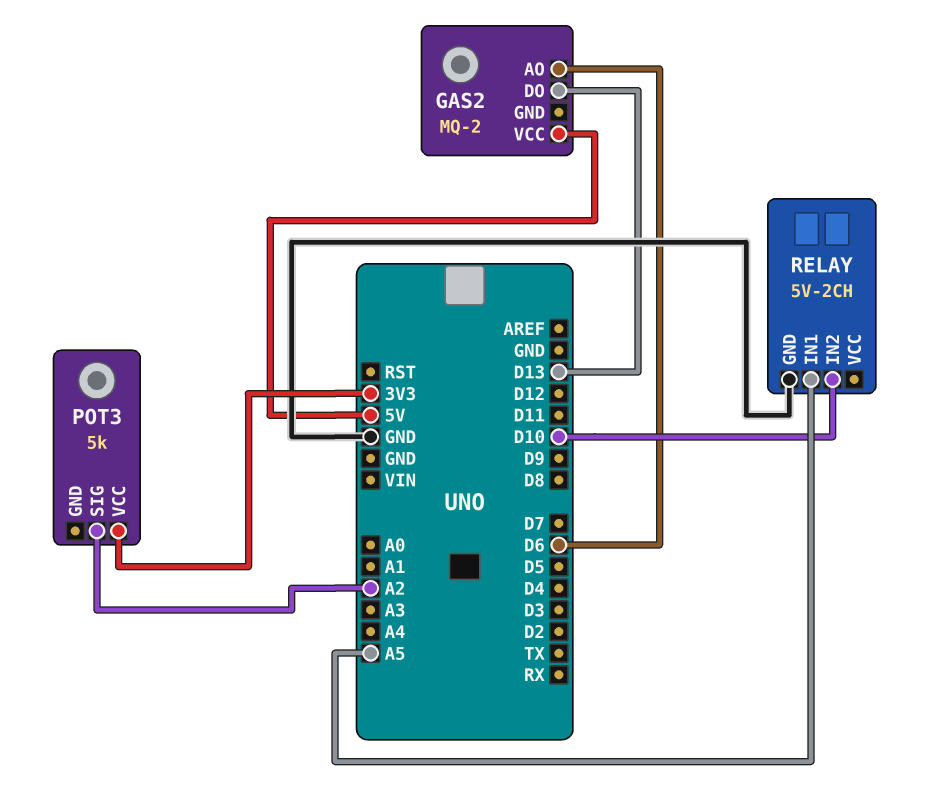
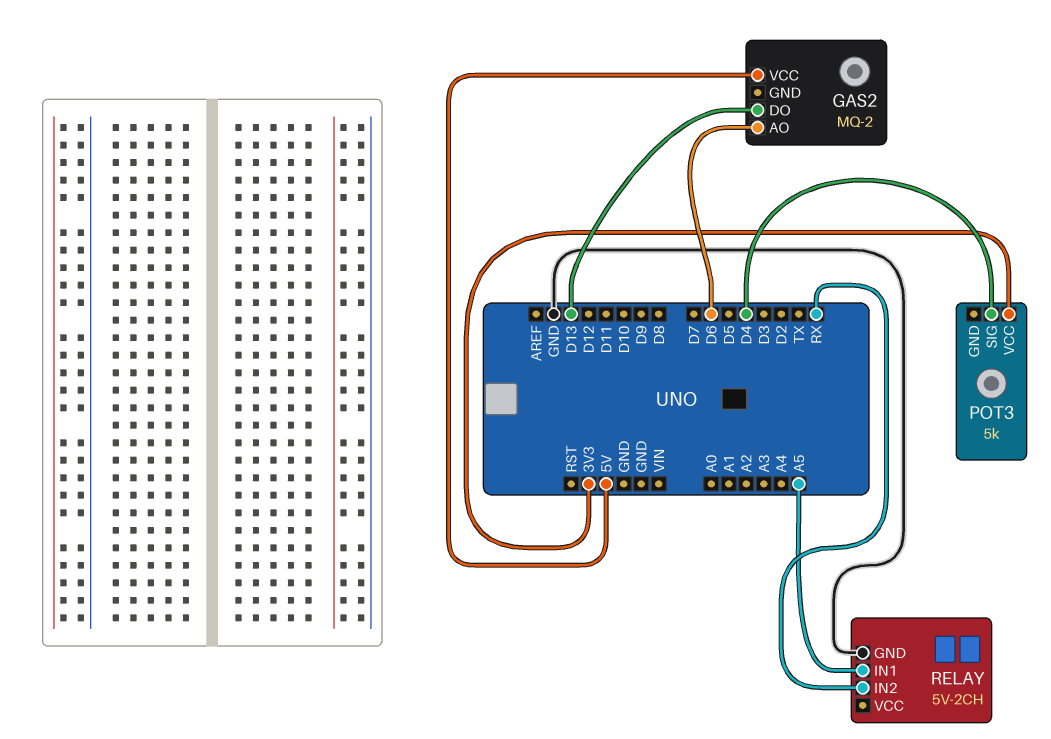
POT3 pin SIG: A2 -> D4
RELAY pin IN2: D10 -> RX

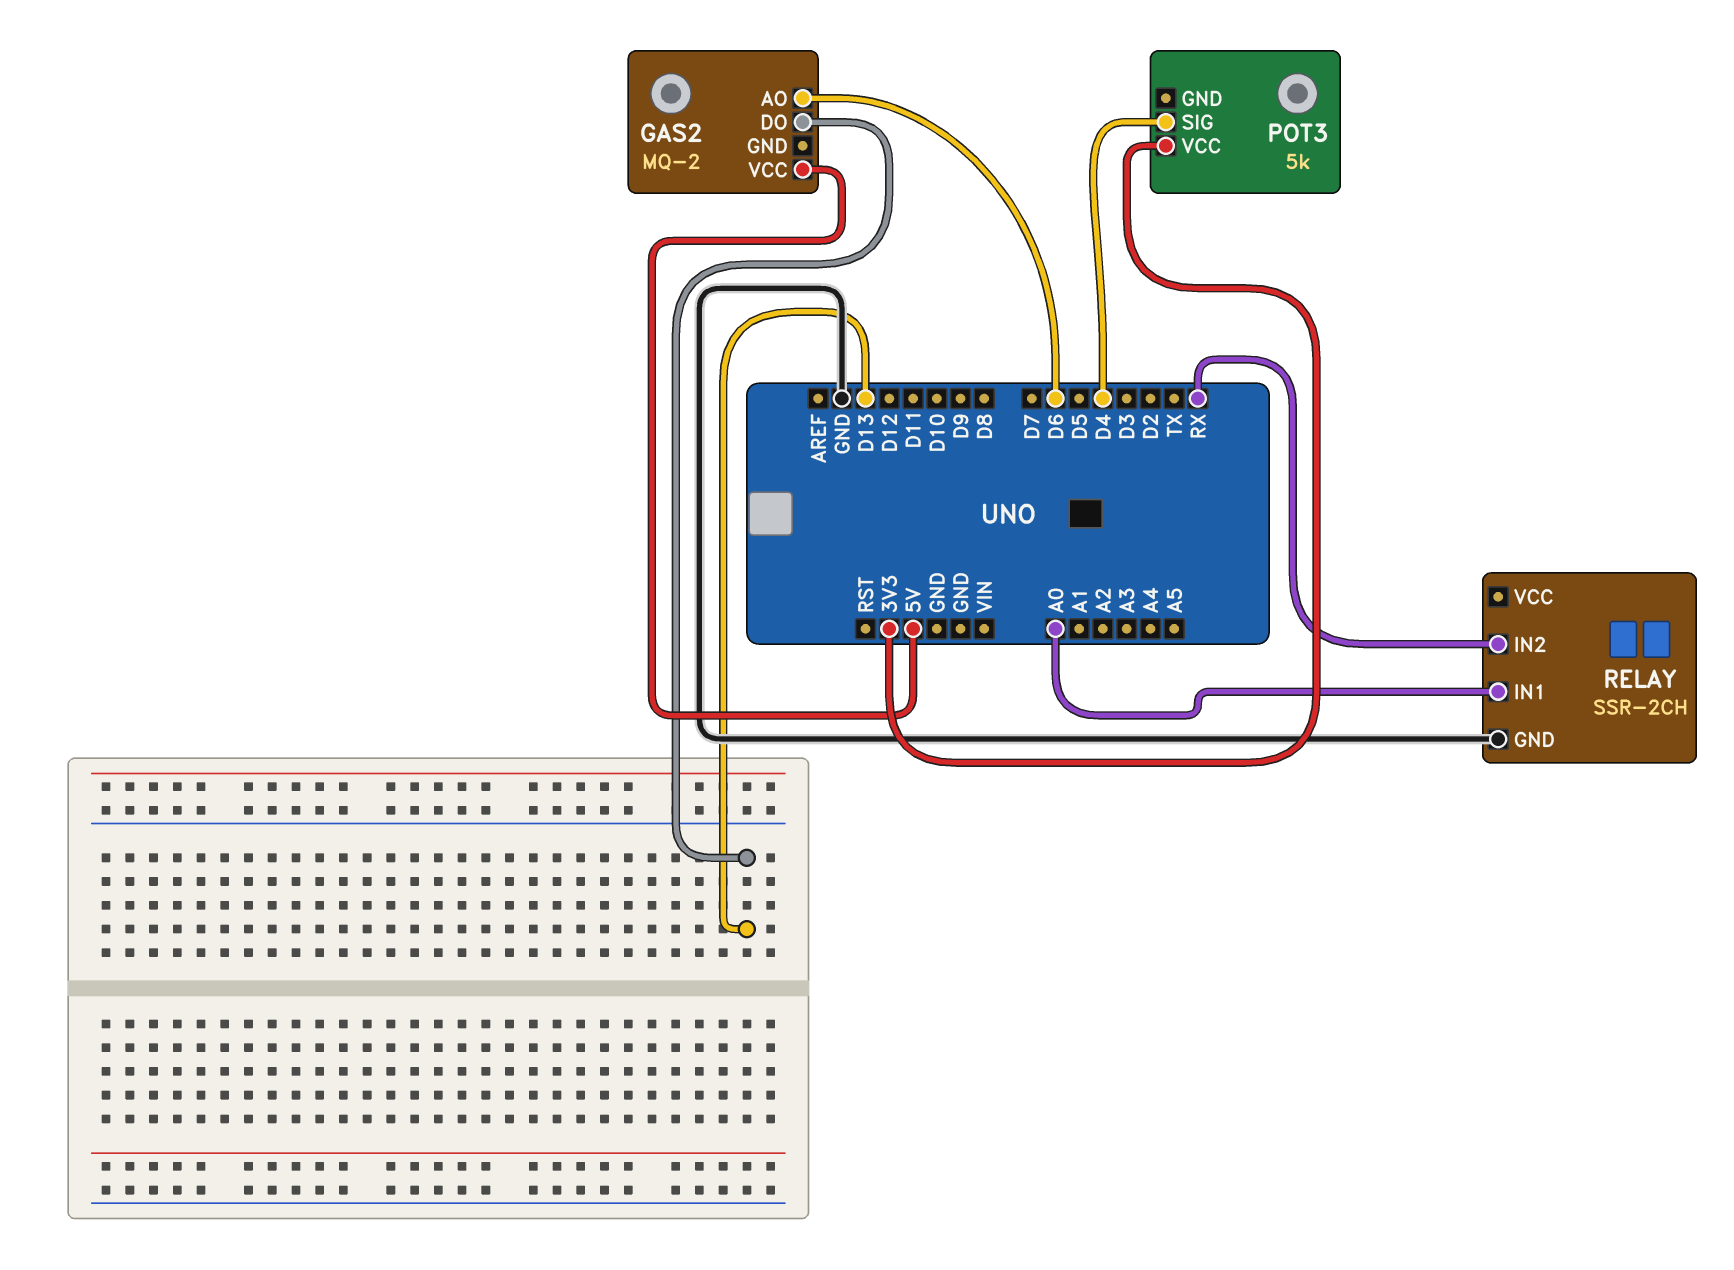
RELAY: 5V-2CH -> SSR-2CH
RELAY pin IN1: A5 -> A0

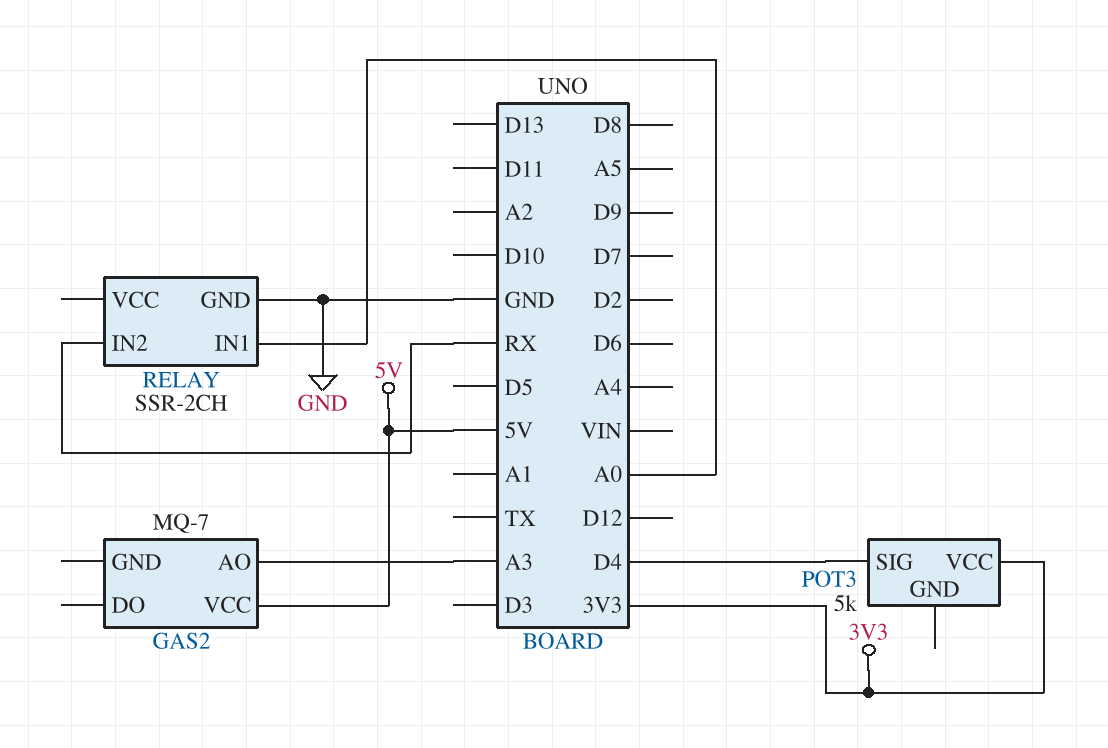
GAS2: MQ-2 -> MQ-7
GAS2 pin AO: D6 -> A3
GAS2 pin DO: D13 -> none

